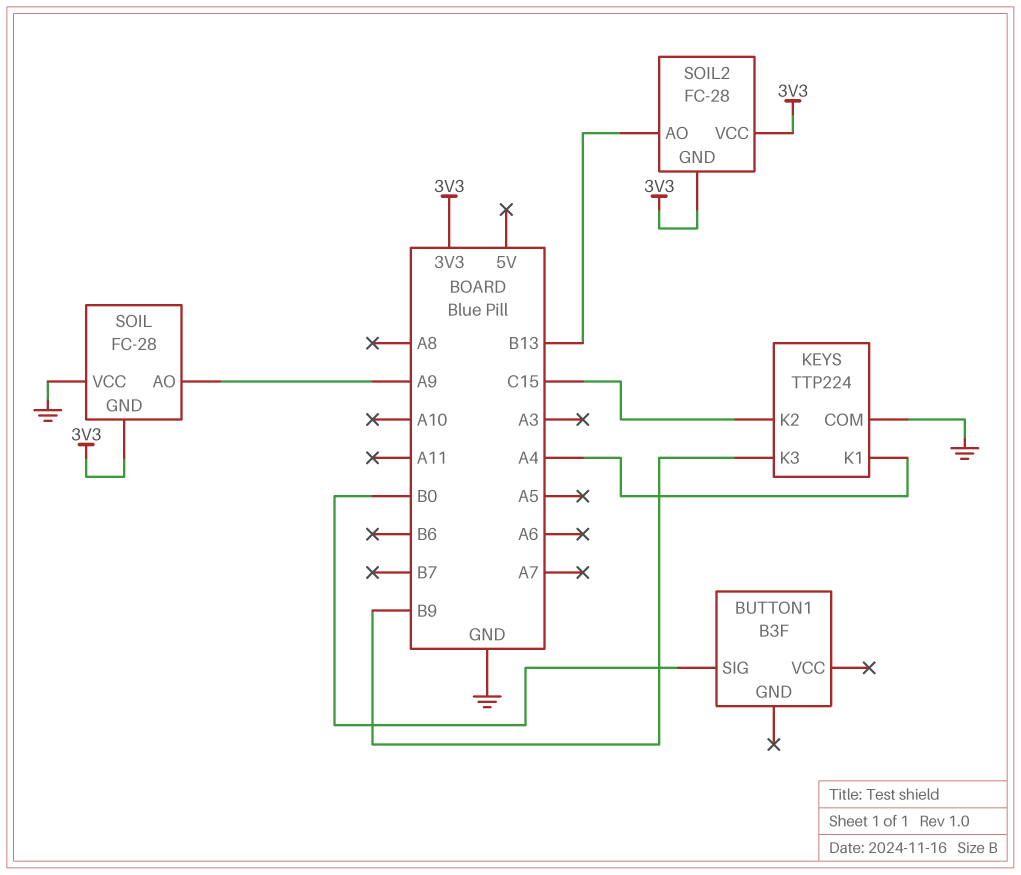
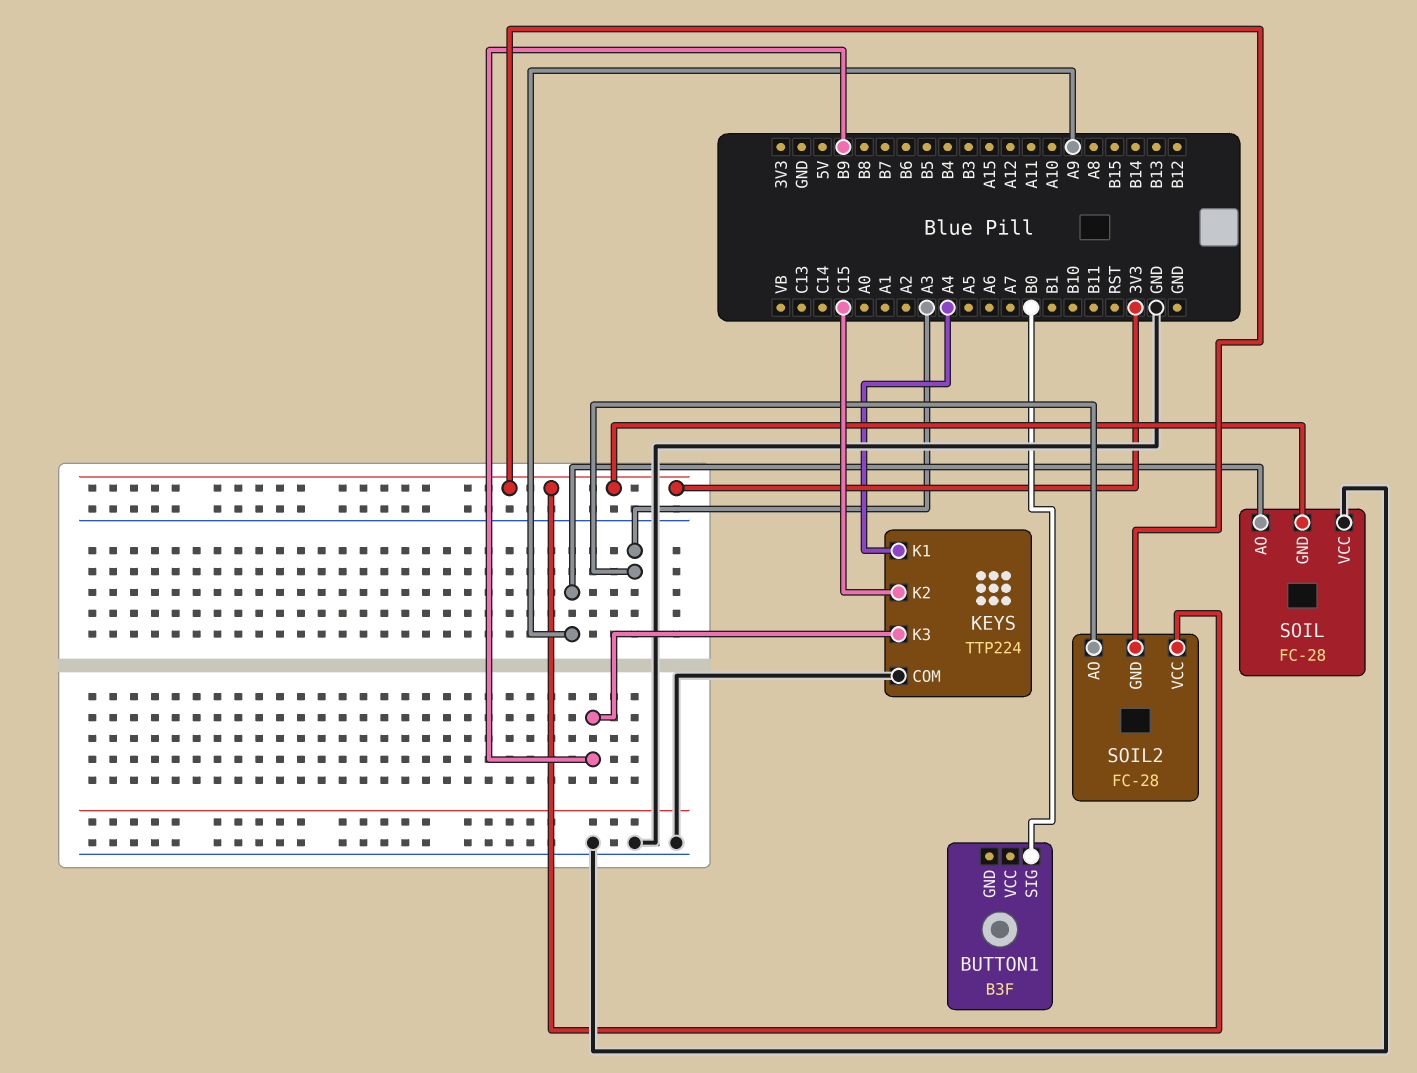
SOIL2 pin AO: B13 -> A3

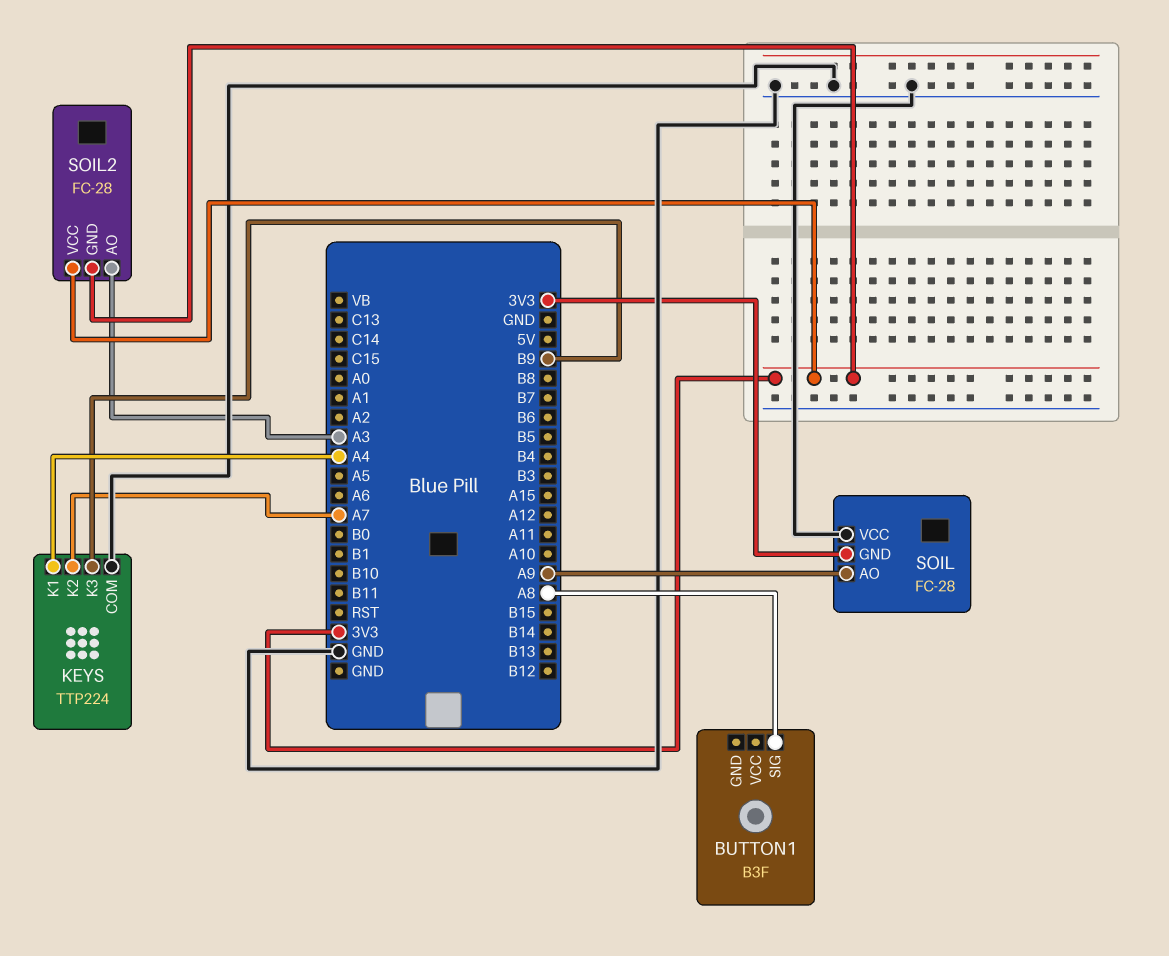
BUTTON1 pin SIG: B0 -> A8
KEYS pin K2: C15 -> A7

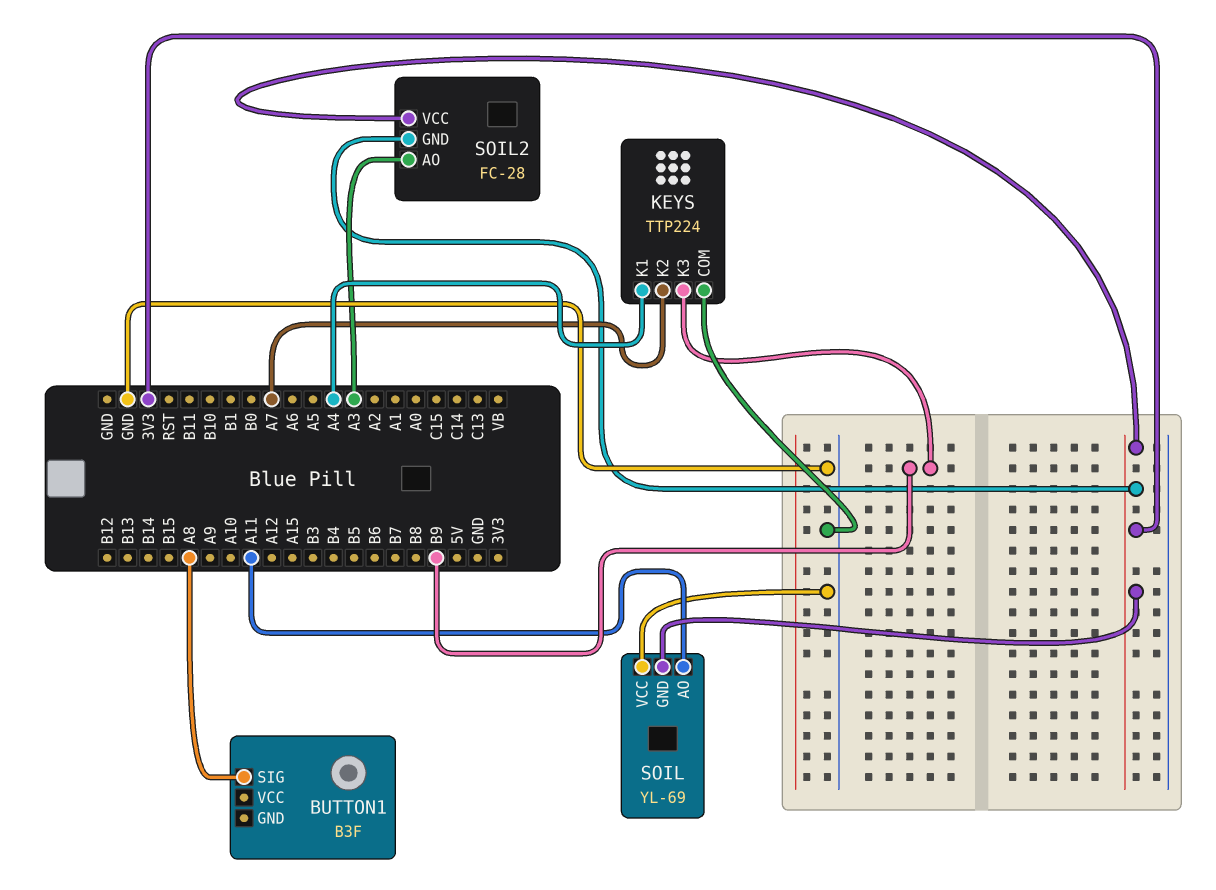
SOIL: FC-28 -> YL-69
SOIL pin AO: A9 -> A11

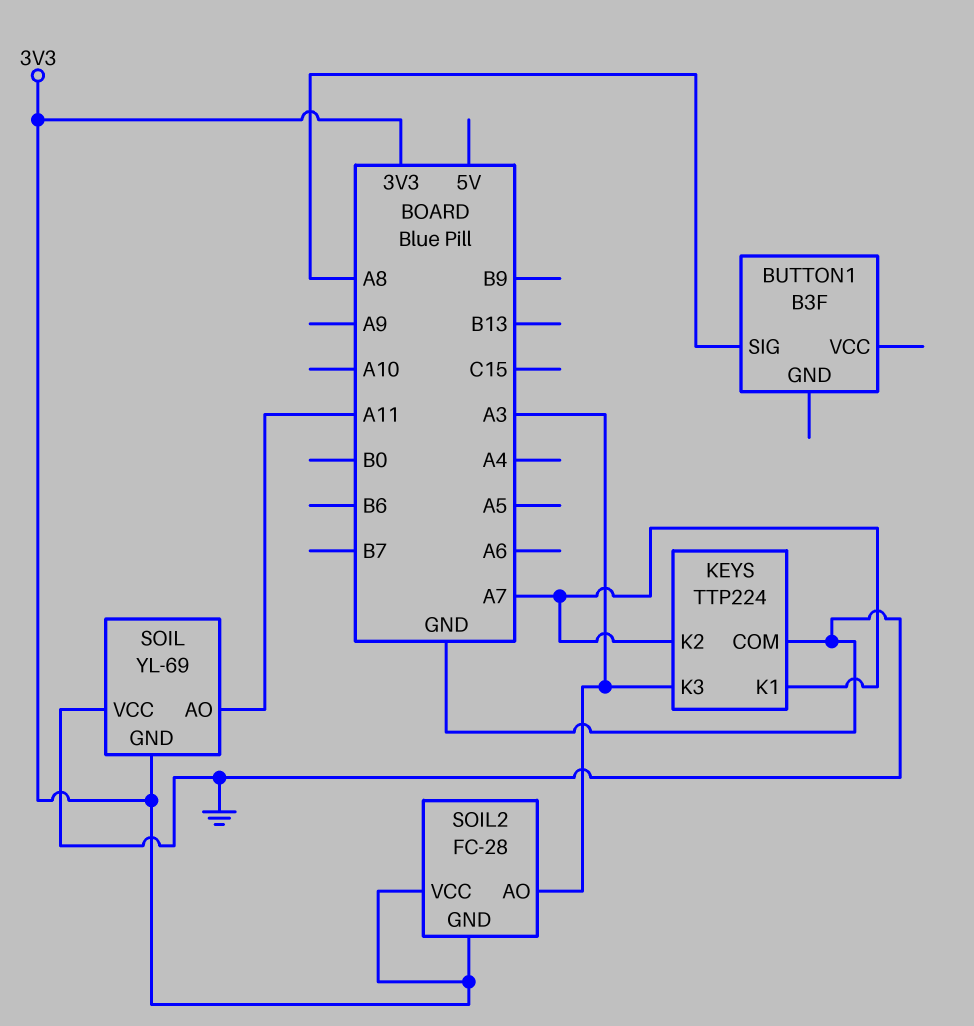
KEYS pin K1: A4 -> A7
KEYS pin K3: B9 -> A3

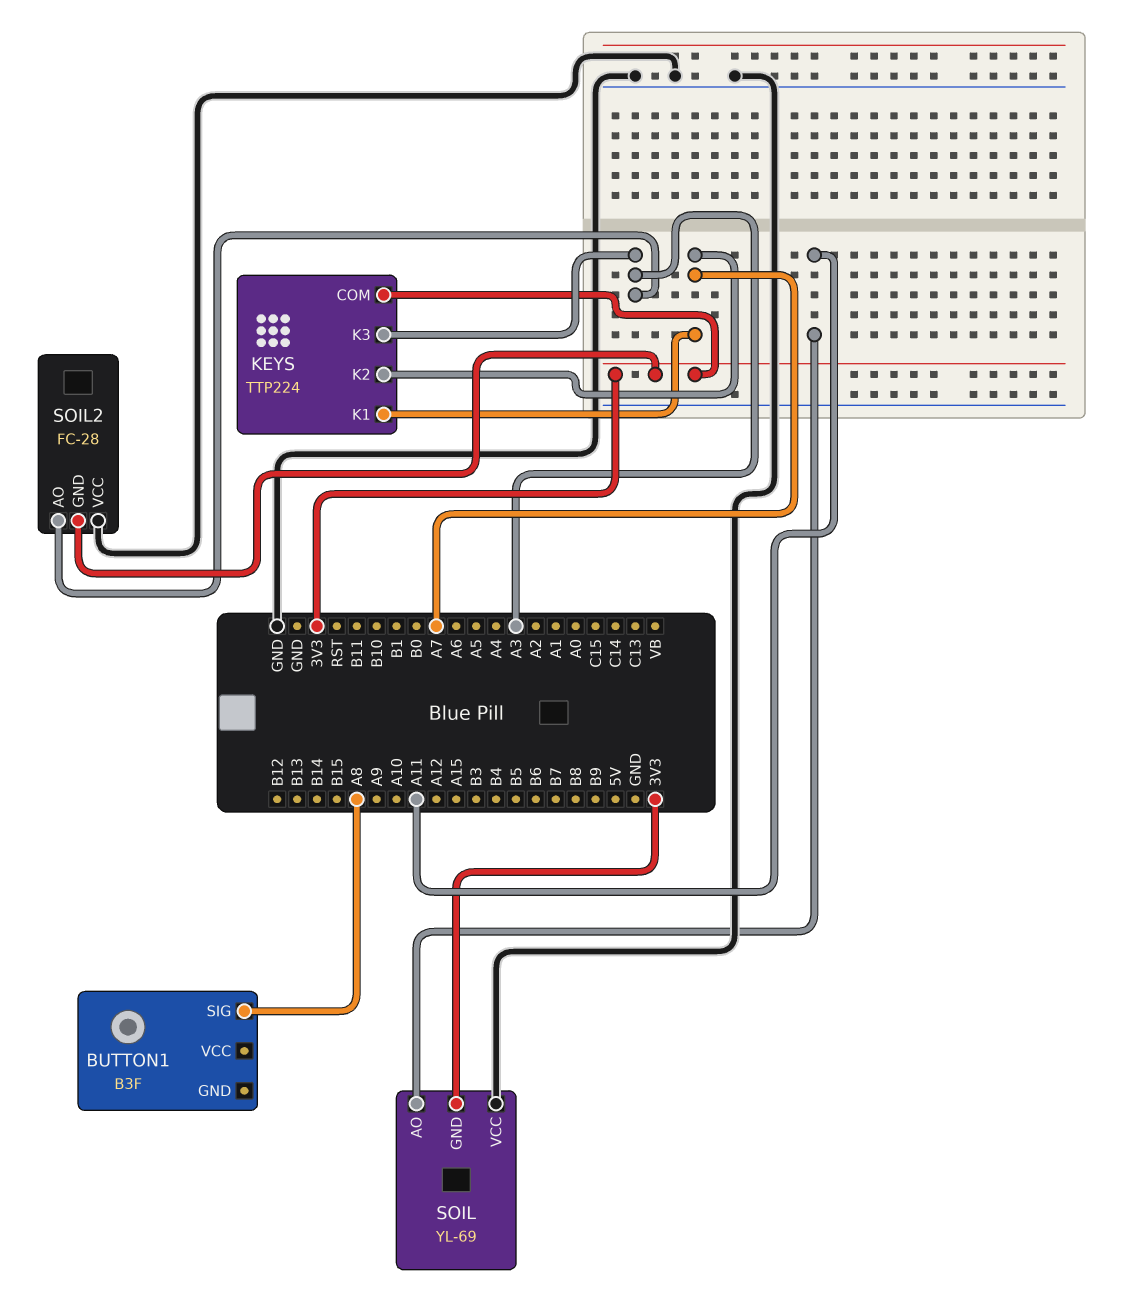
KEYS pin COM: GND -> 3V3
SOIL2 pin VCC: 3V3 -> GND

